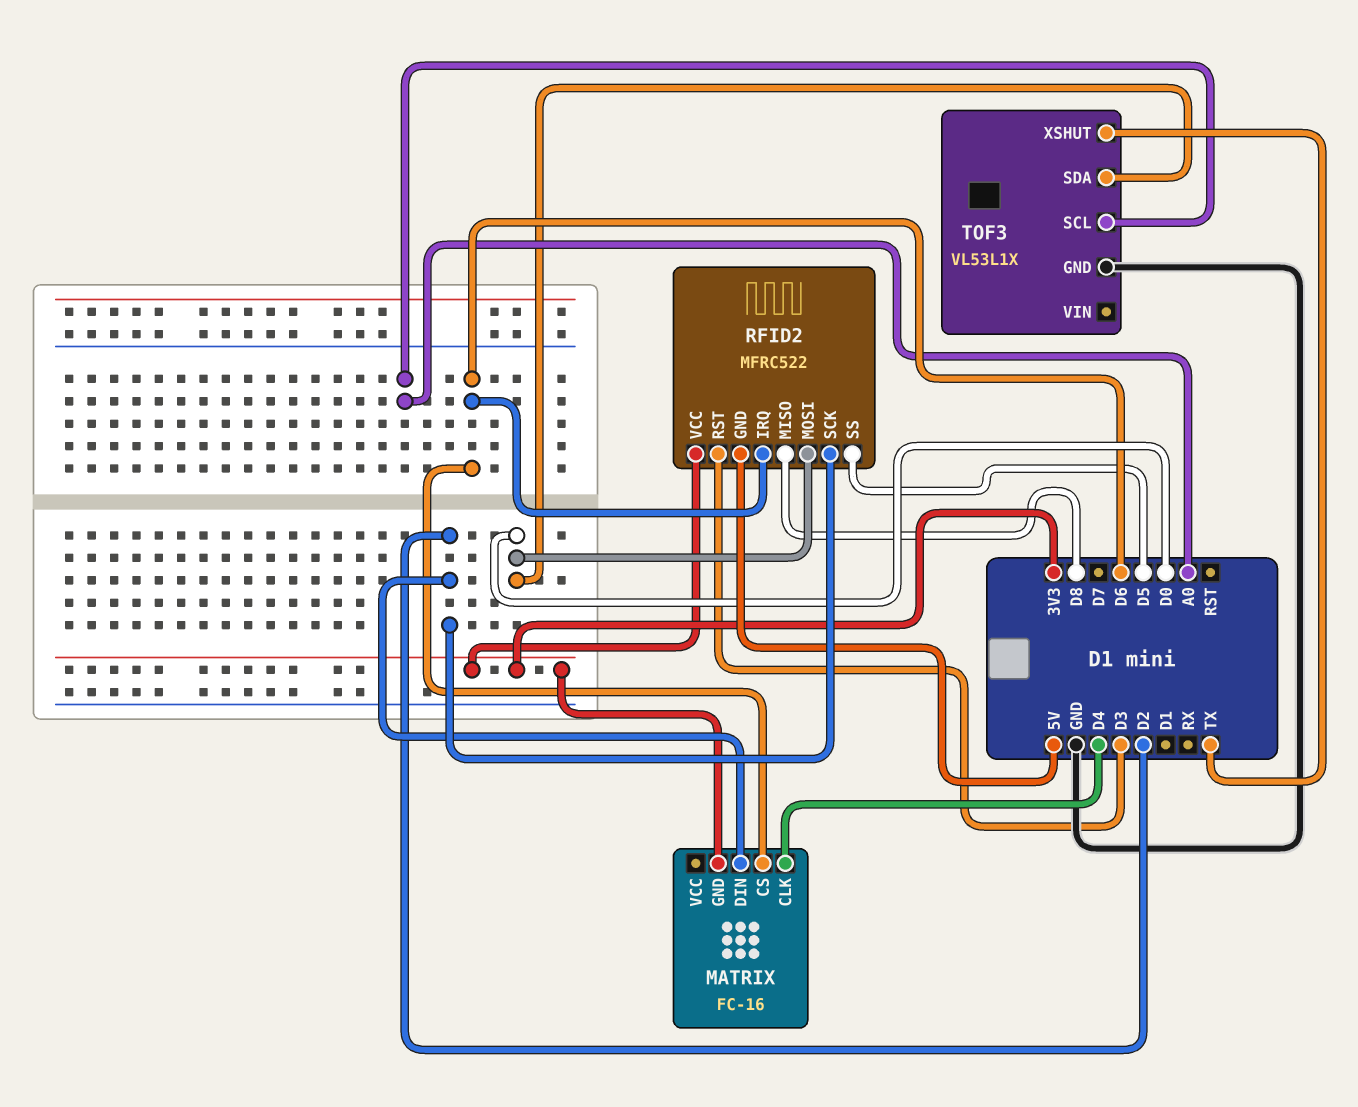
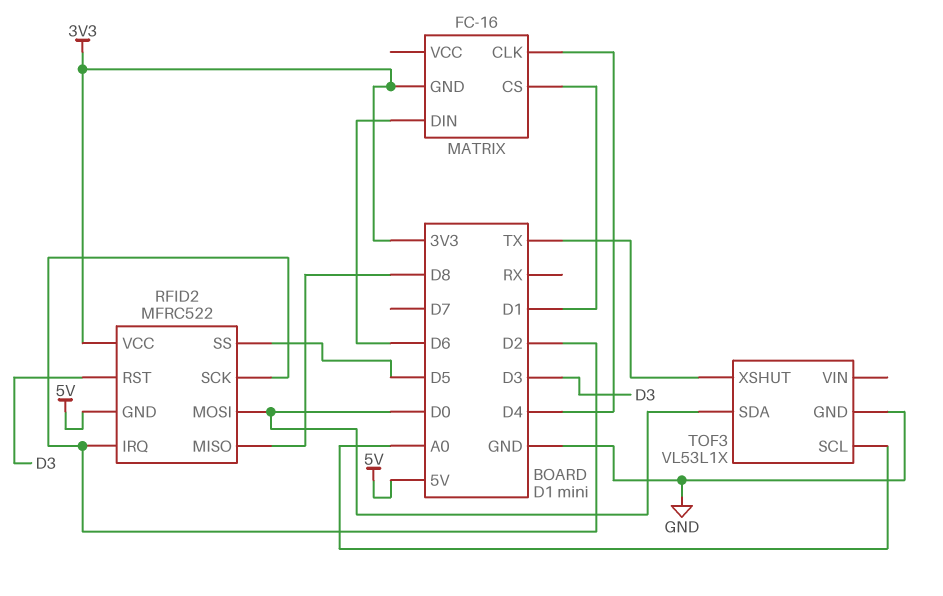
MATRIX pin CS: D6 -> D1
MATRIX pin DIN: D2 -> D6
RFID2 pin IRQ: D6 -> D2

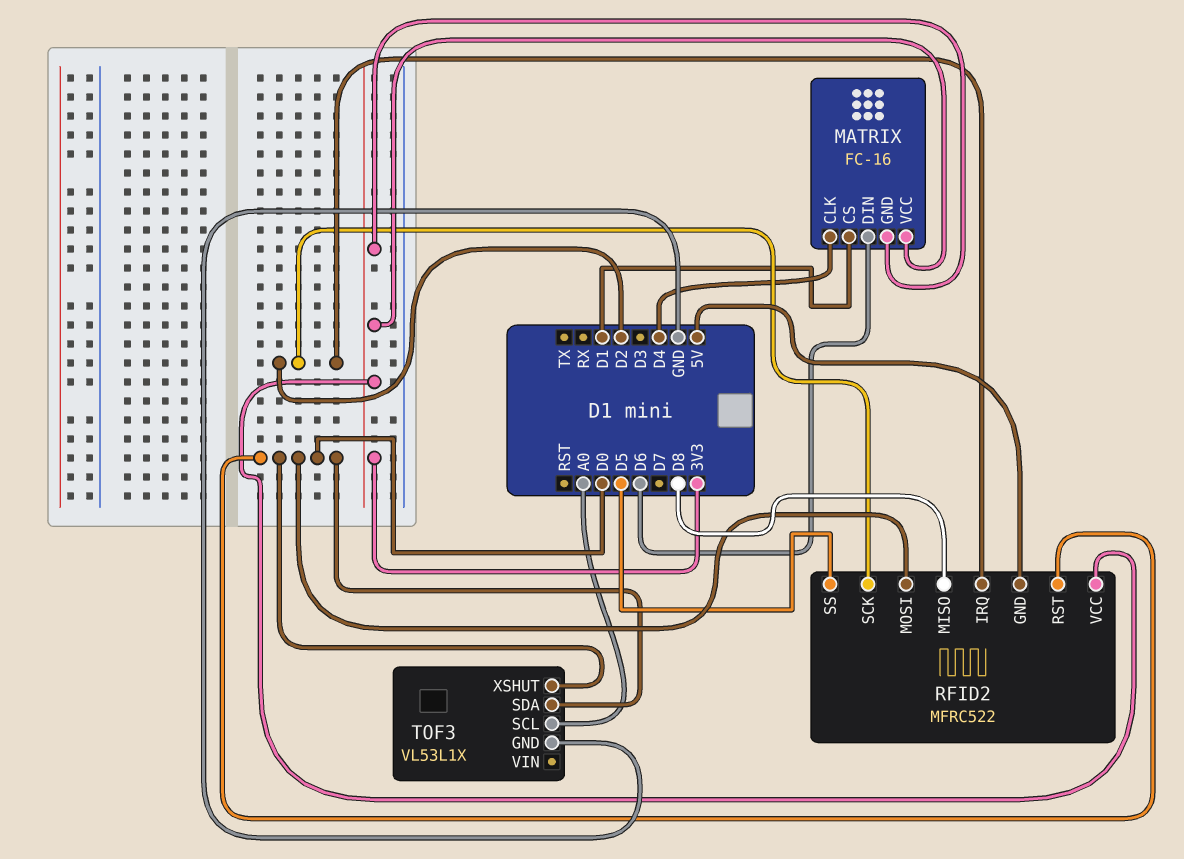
MATRIX pin VCC: none -> 3V3
RFID2 pin RST: D3 -> D0
TOF3 pin XSHUT: TX -> D0

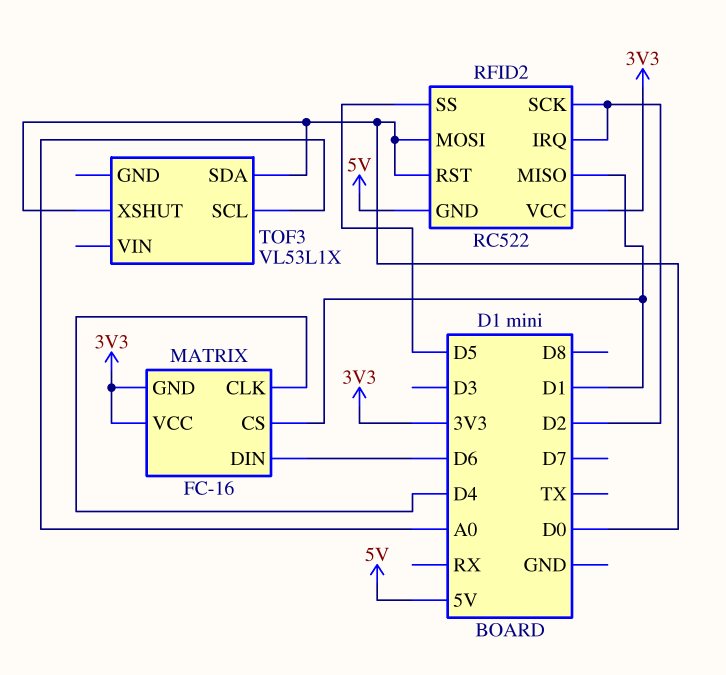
RFID2: MFRC522 -> RC522
RFID2 pin MISO: D8 -> D1
TOF3 pin GND: GND -> none

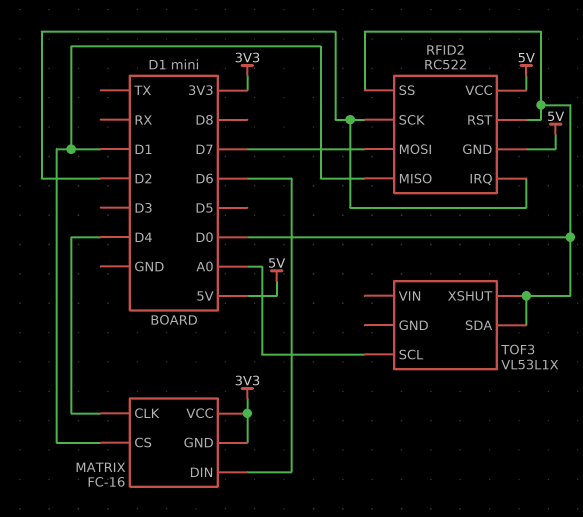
RFID2 pin MOSI: D0 -> D7
RFID2 pin SS: D5 -> D0
RFID2 pin VCC: 3V3 -> 5V

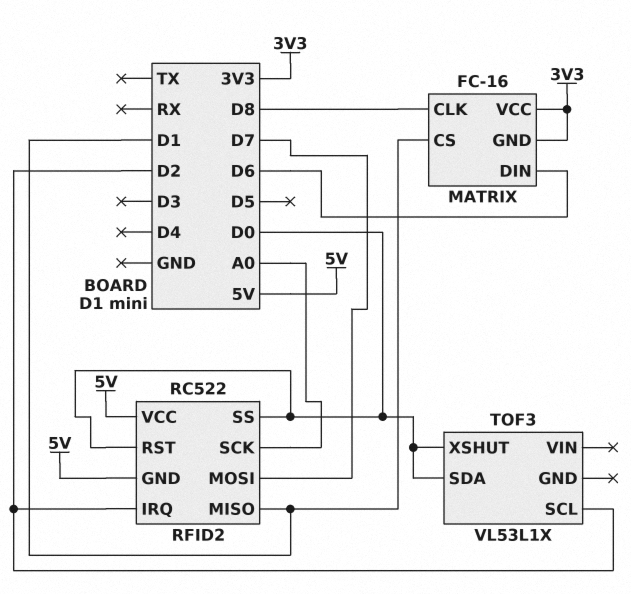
MATRIX pin CLK: D4 -> D8
RFID2 pin SCK: D2 -> A0
TOF3 pin SCL: A0 -> D2

